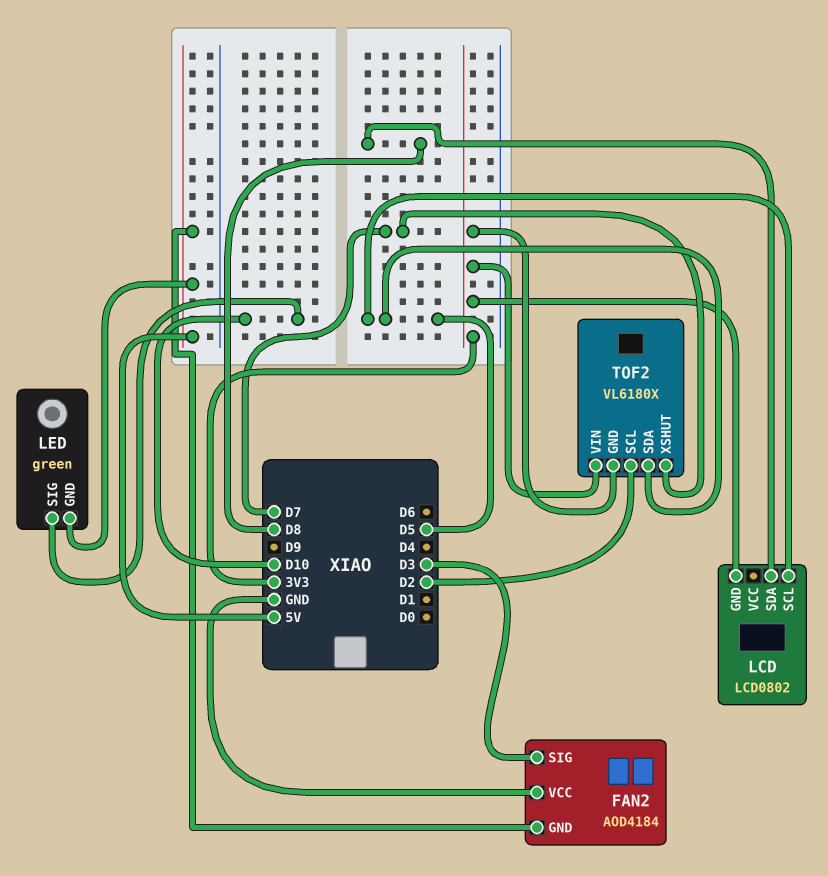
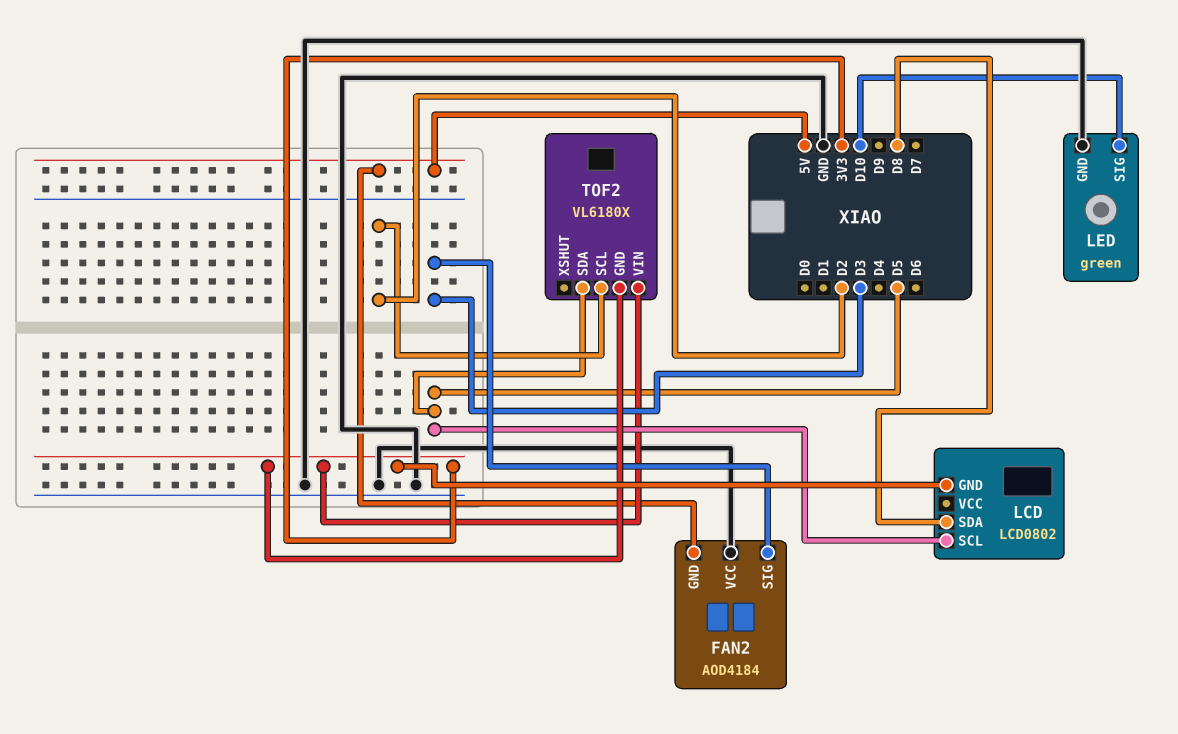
LED pin GND: 5V -> GND
TOF2 pin XSHUT: D7 -> none

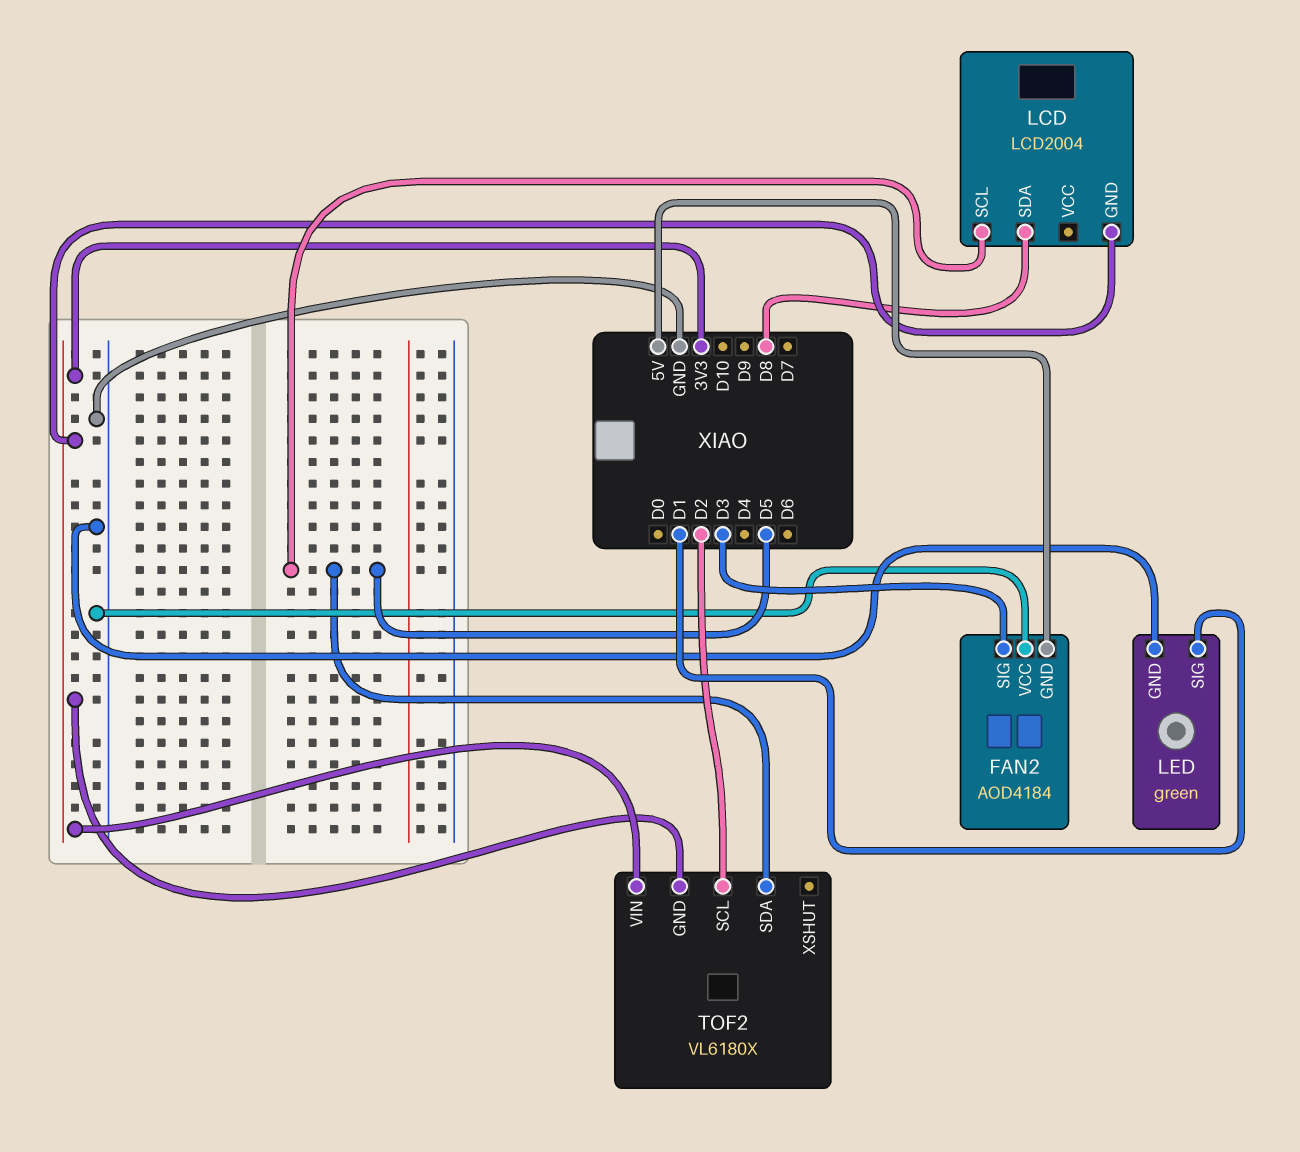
LCD: LCD0802 -> LCD2004
LED pin SIG: D10 -> D1

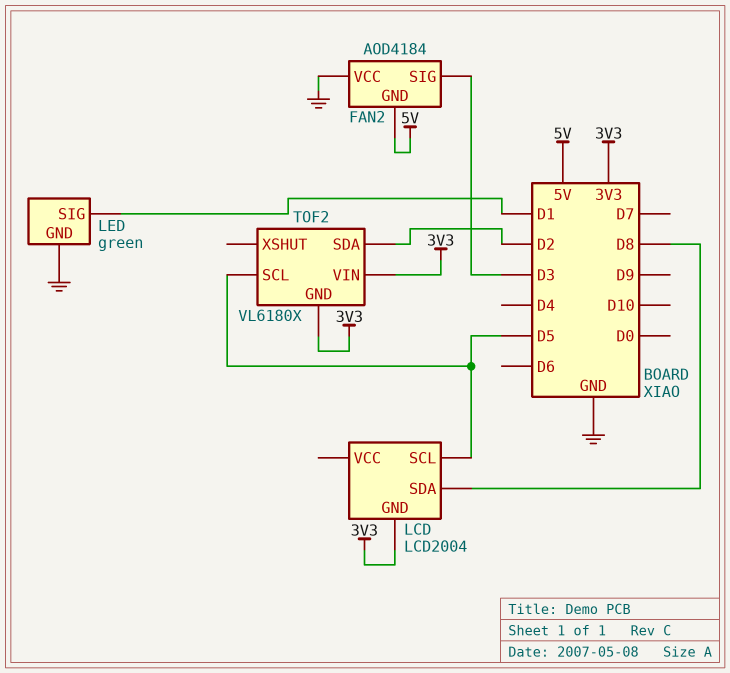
TOF2 pin SCL: D2 -> D5
TOF2 pin SDA: D5 -> D2

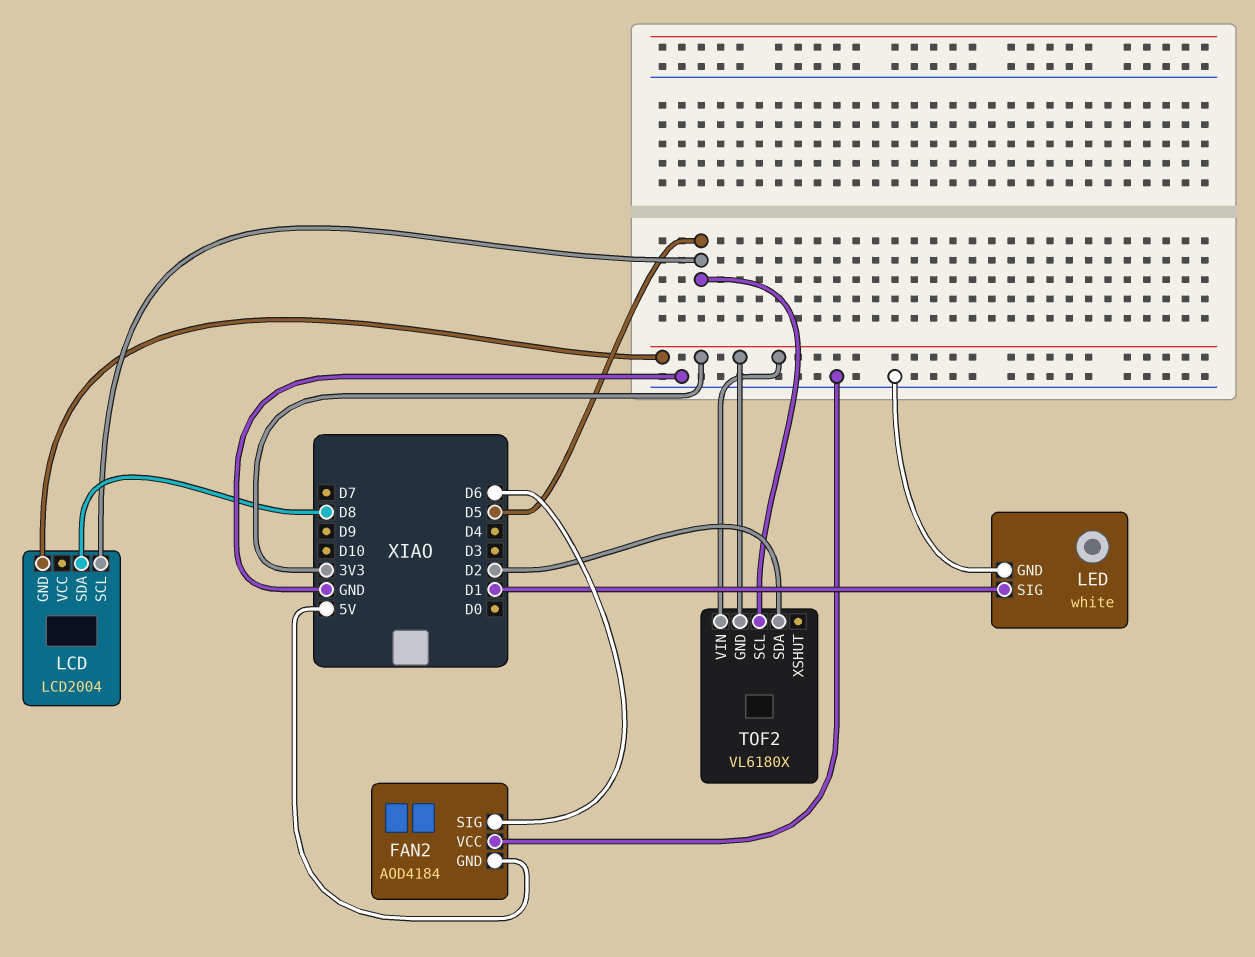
FAN2 pin SIG: D3 -> D6
LED: green -> white

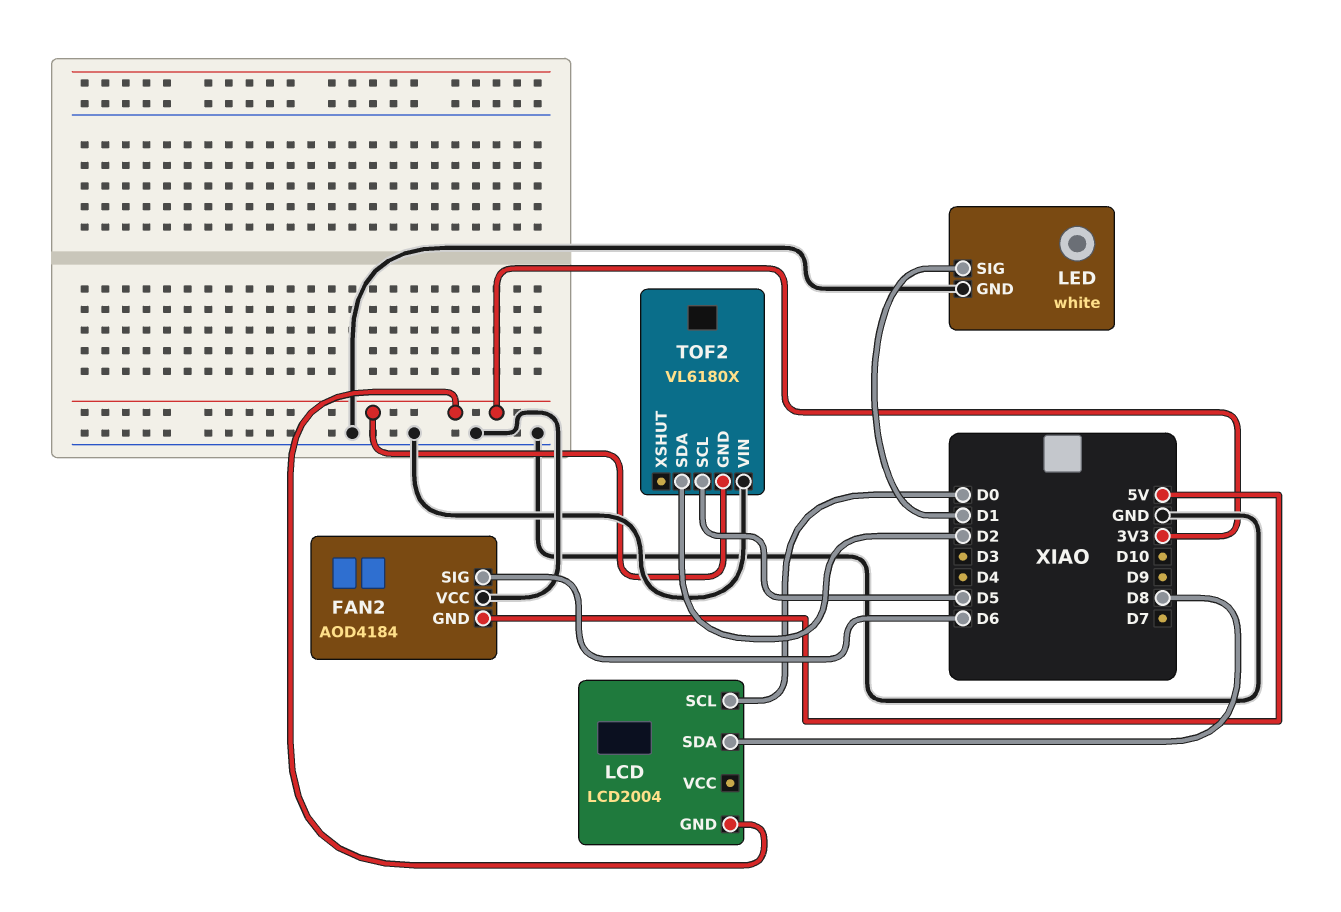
LCD pin SCL: D5 -> D0
TOF2 pin VIN: 3V3 -> GND

